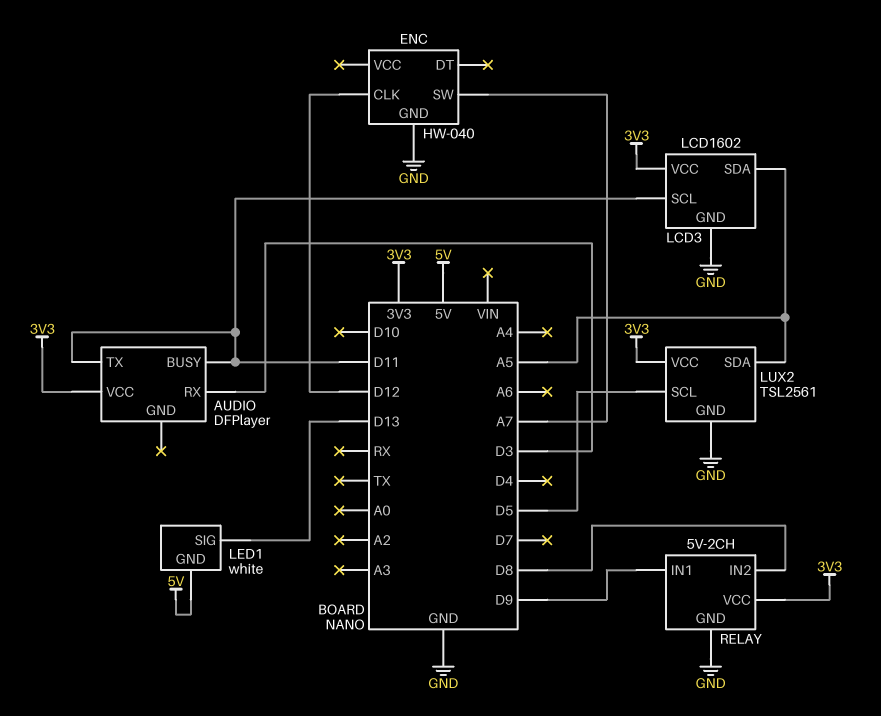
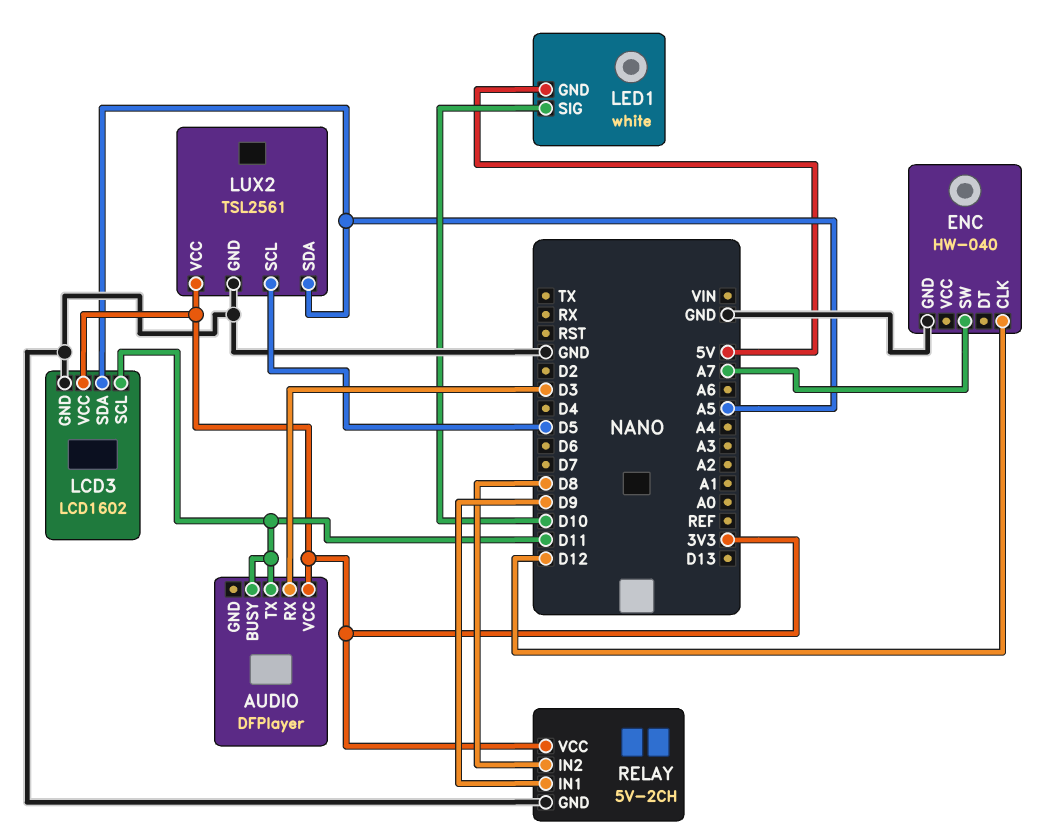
LED1 pin SIG: D13 -> D10

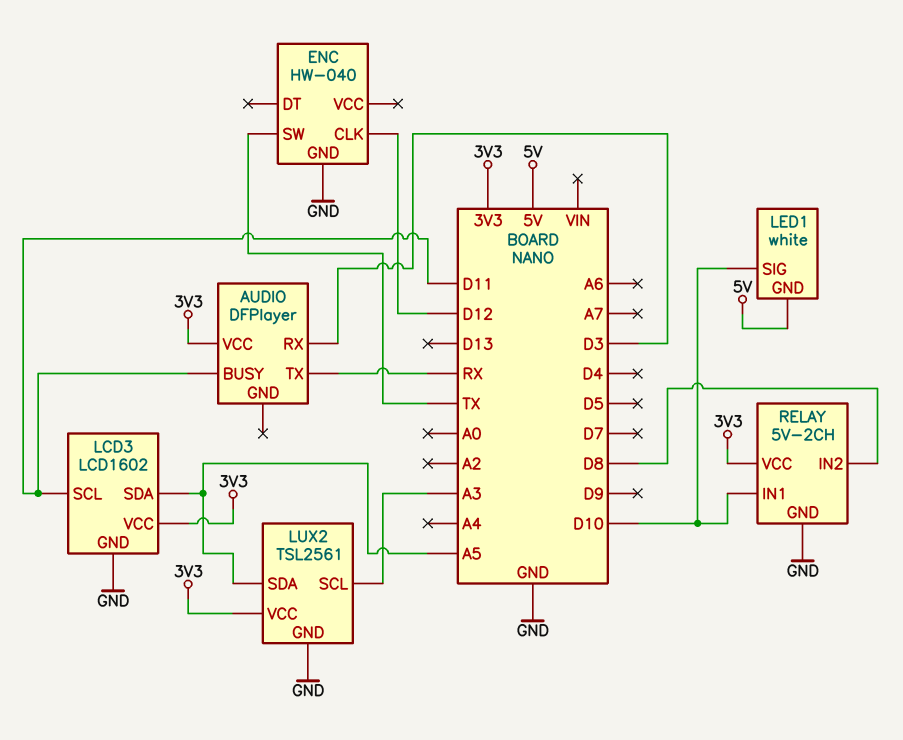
AUDIO pin TX: D11 -> RX
ENC pin SW: A7 -> TX
LUX2 pin SCL: D5 -> A3
RELAY pin IN1: D9 -> D10

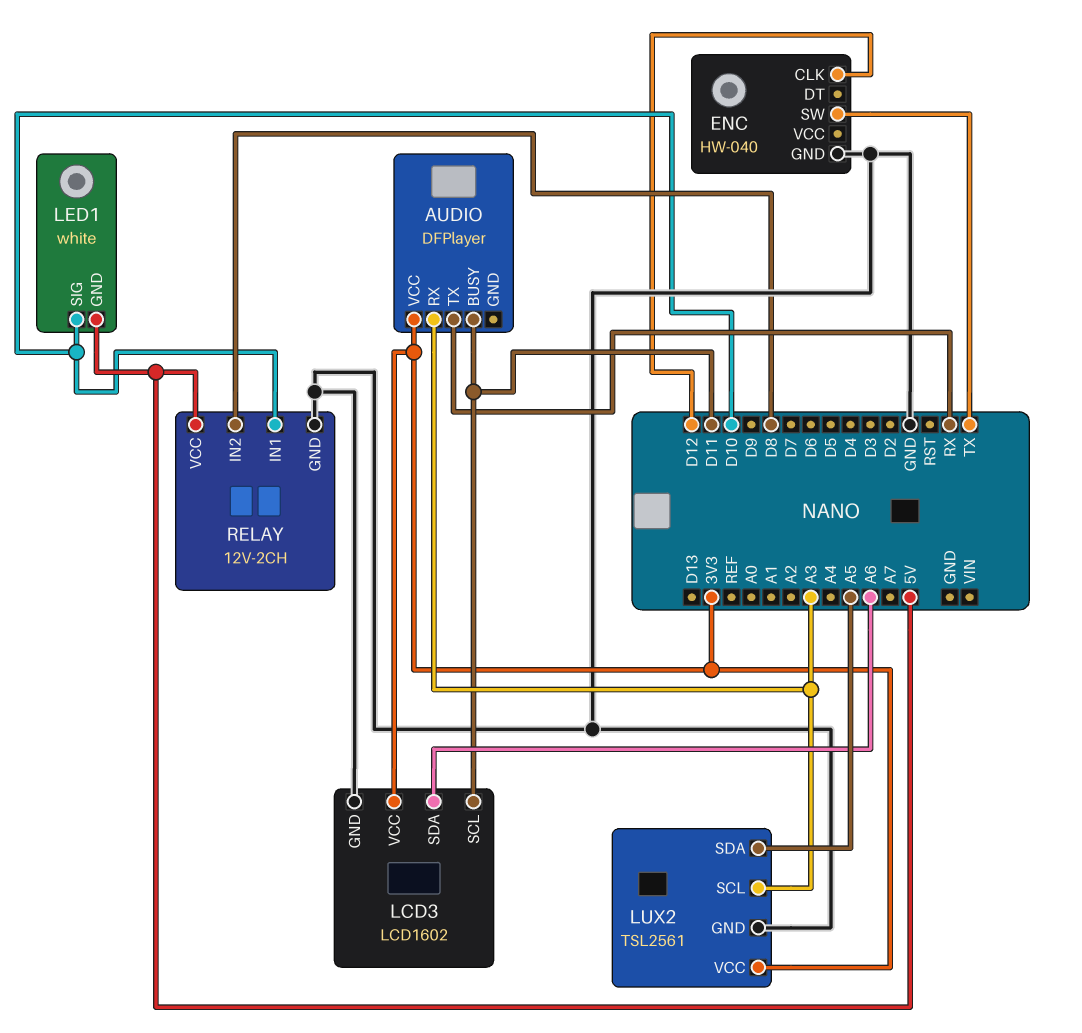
AUDIO pin RX: D3 -> A3
LCD3 pin SDA: A5 -> A6
RELAY: 5V-2CH -> 12V-2CH
RELAY pin VCC: 3V3 -> 5V

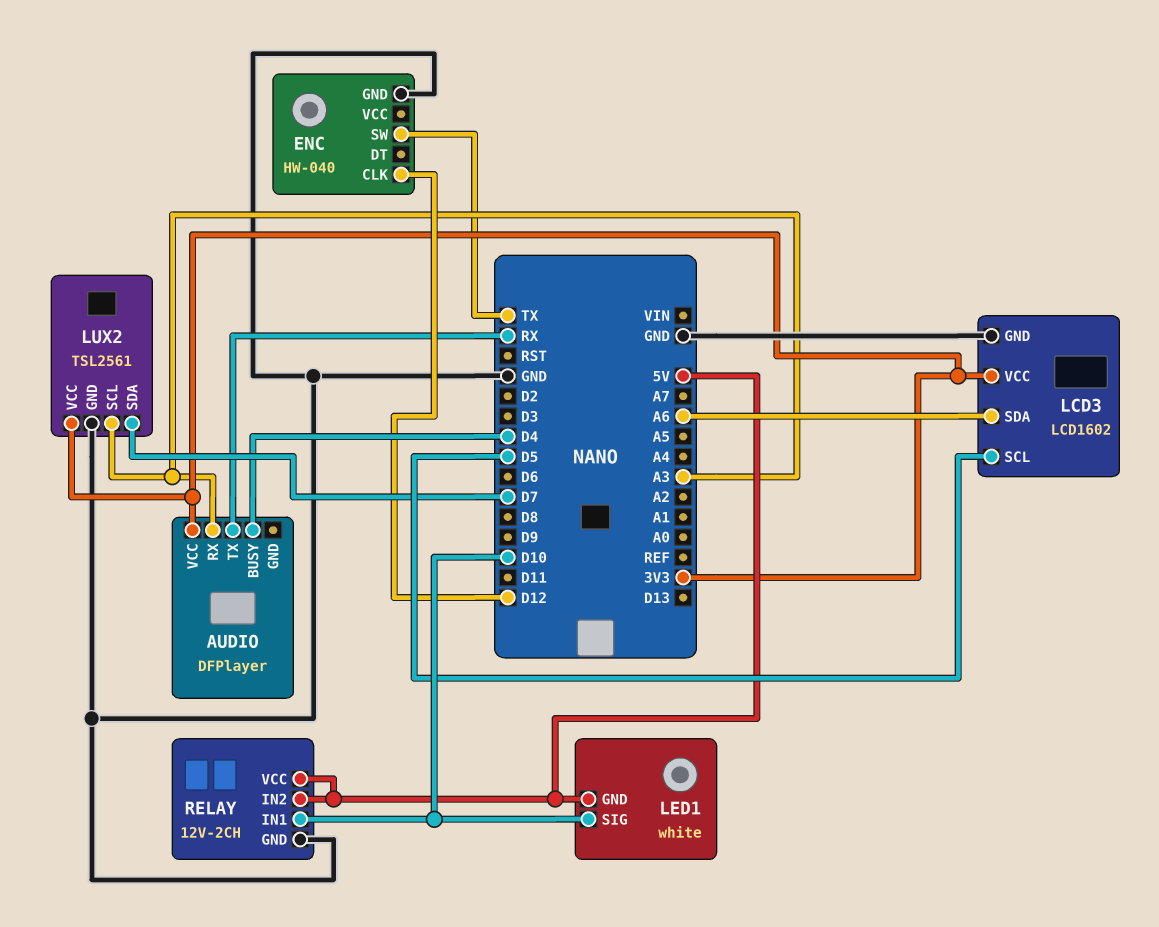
AUDIO pin BUSY: D11 -> D4
LCD3 pin SCL: D11 -> D5
LUX2 pin SDA: A5 -> D7
RELAY pin IN2: D8 -> 5V

